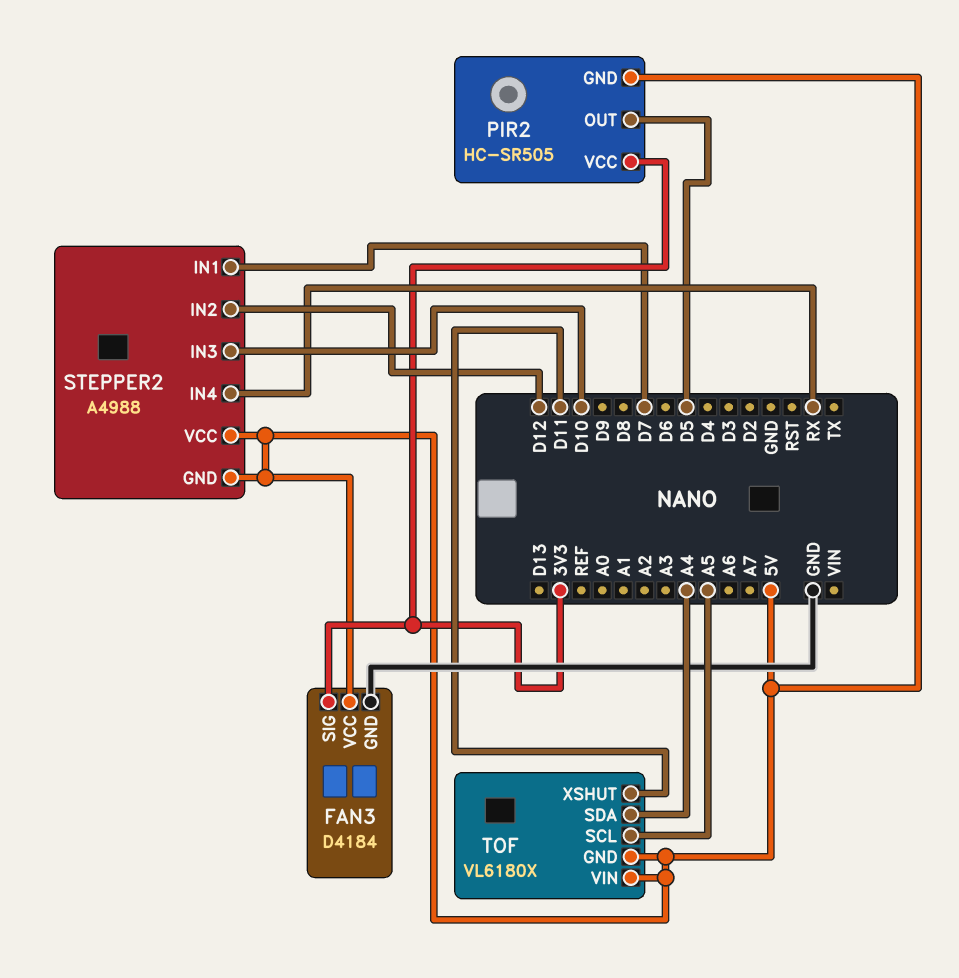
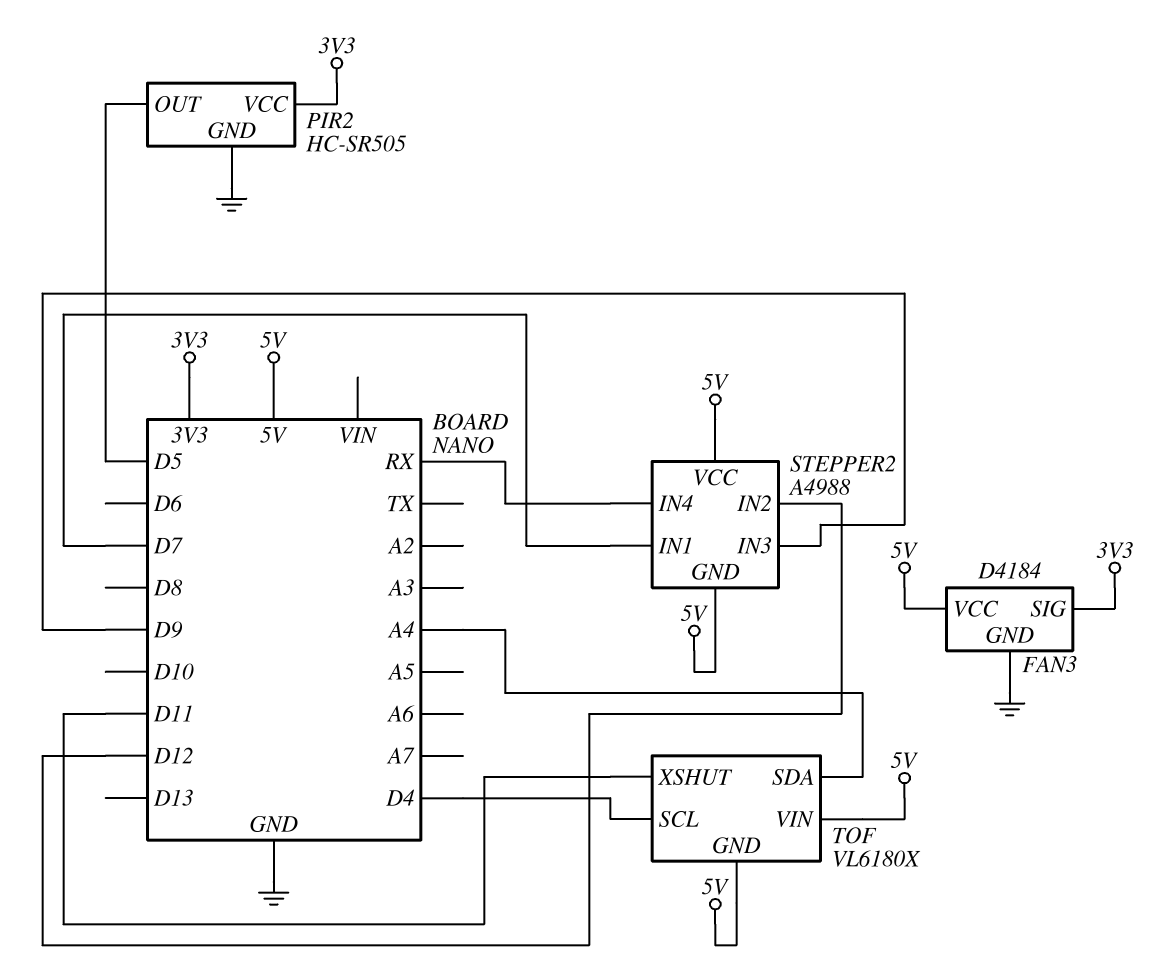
PIR2 pin GND: 5V -> GND
STEPPER2 pin IN3: D10 -> D9
TOF pin SCL: A5 -> D4

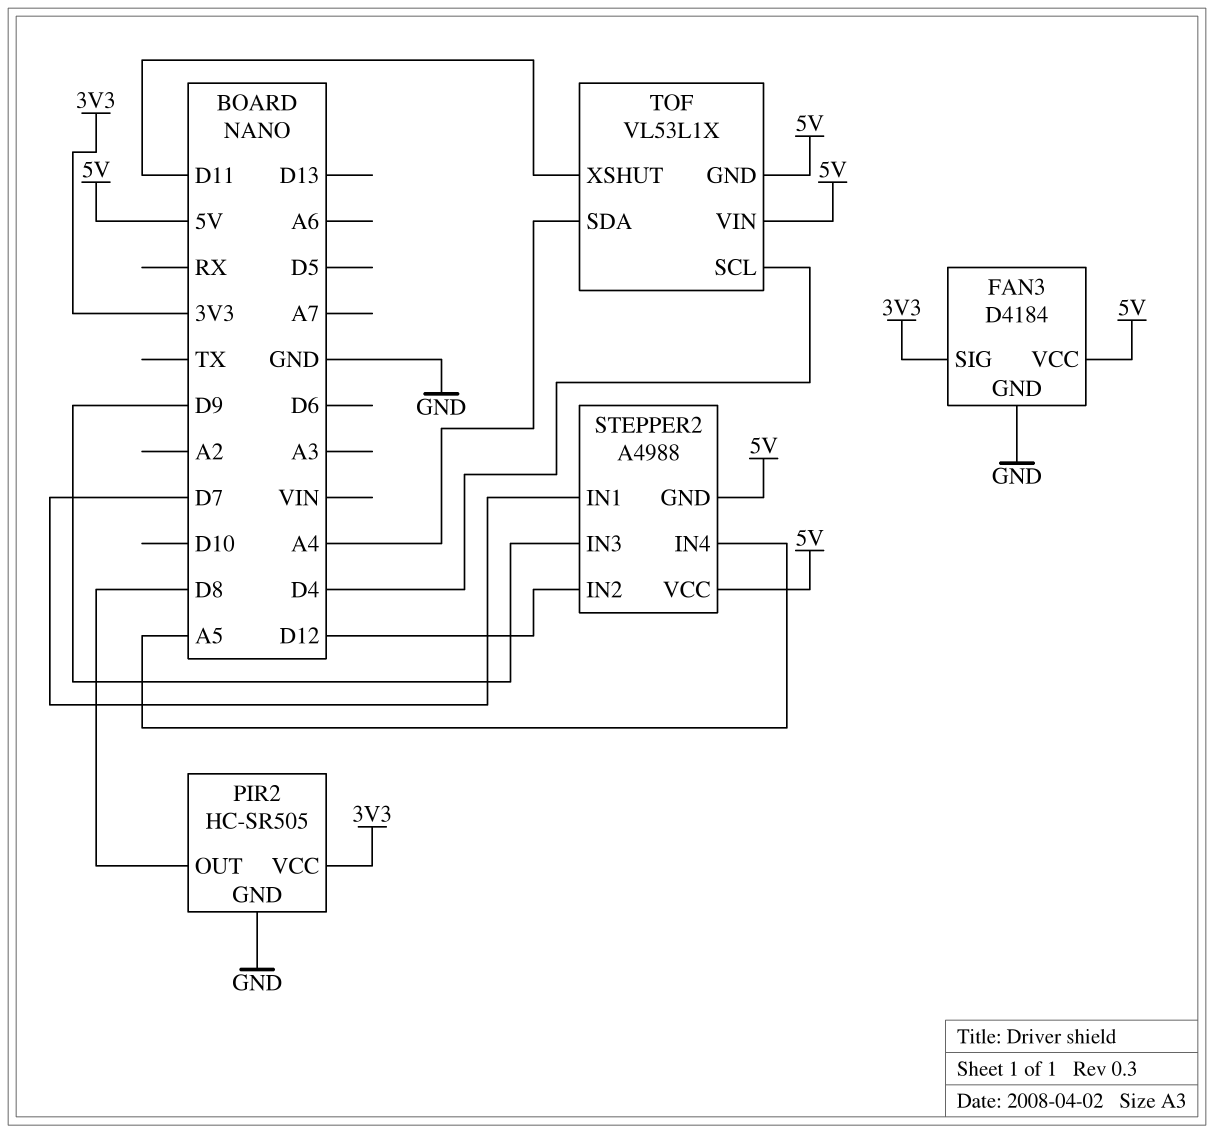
PIR2 pin OUT: D5 -> D8
STEPPER2 pin IN4: RX -> A5
TOF: VL6180X -> VL53L1X

